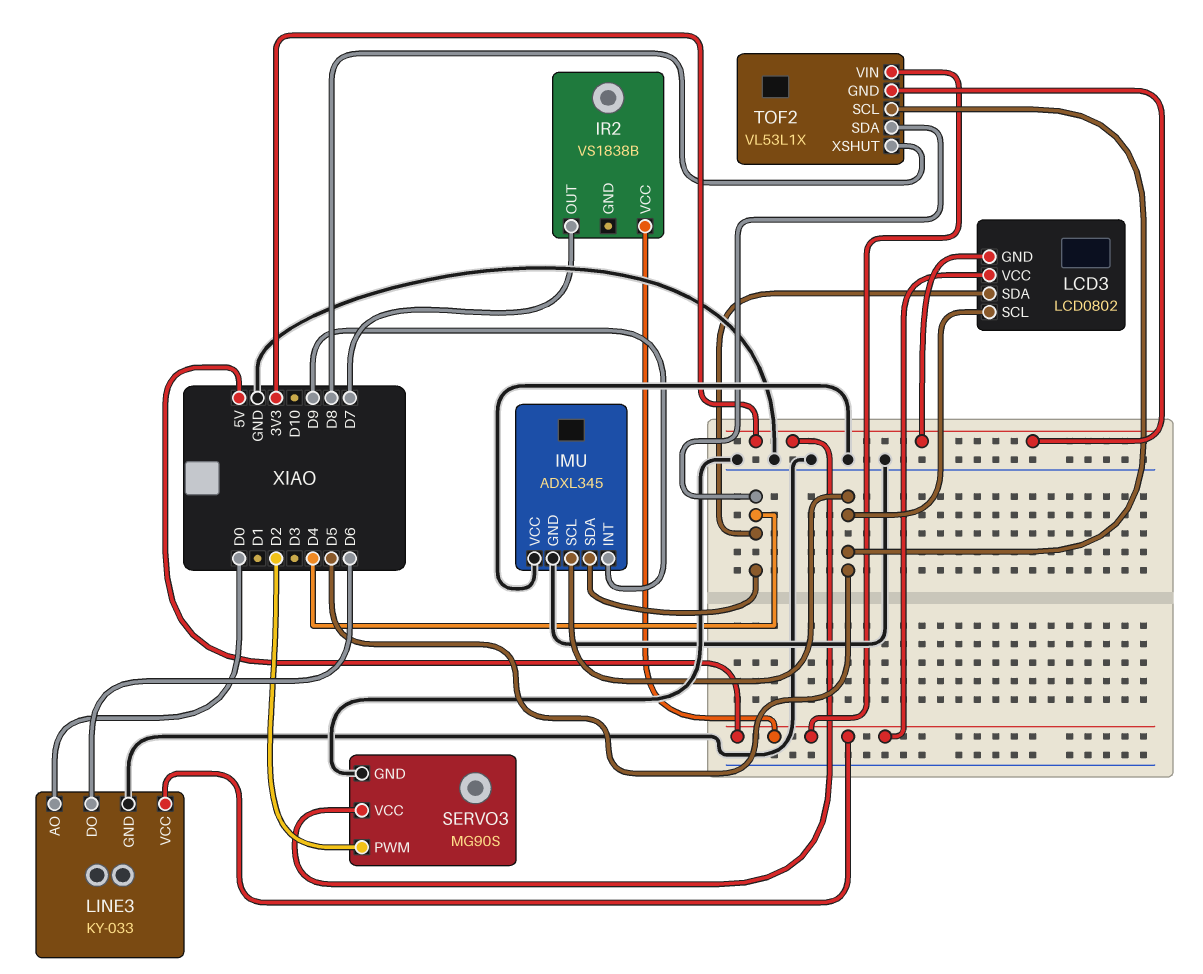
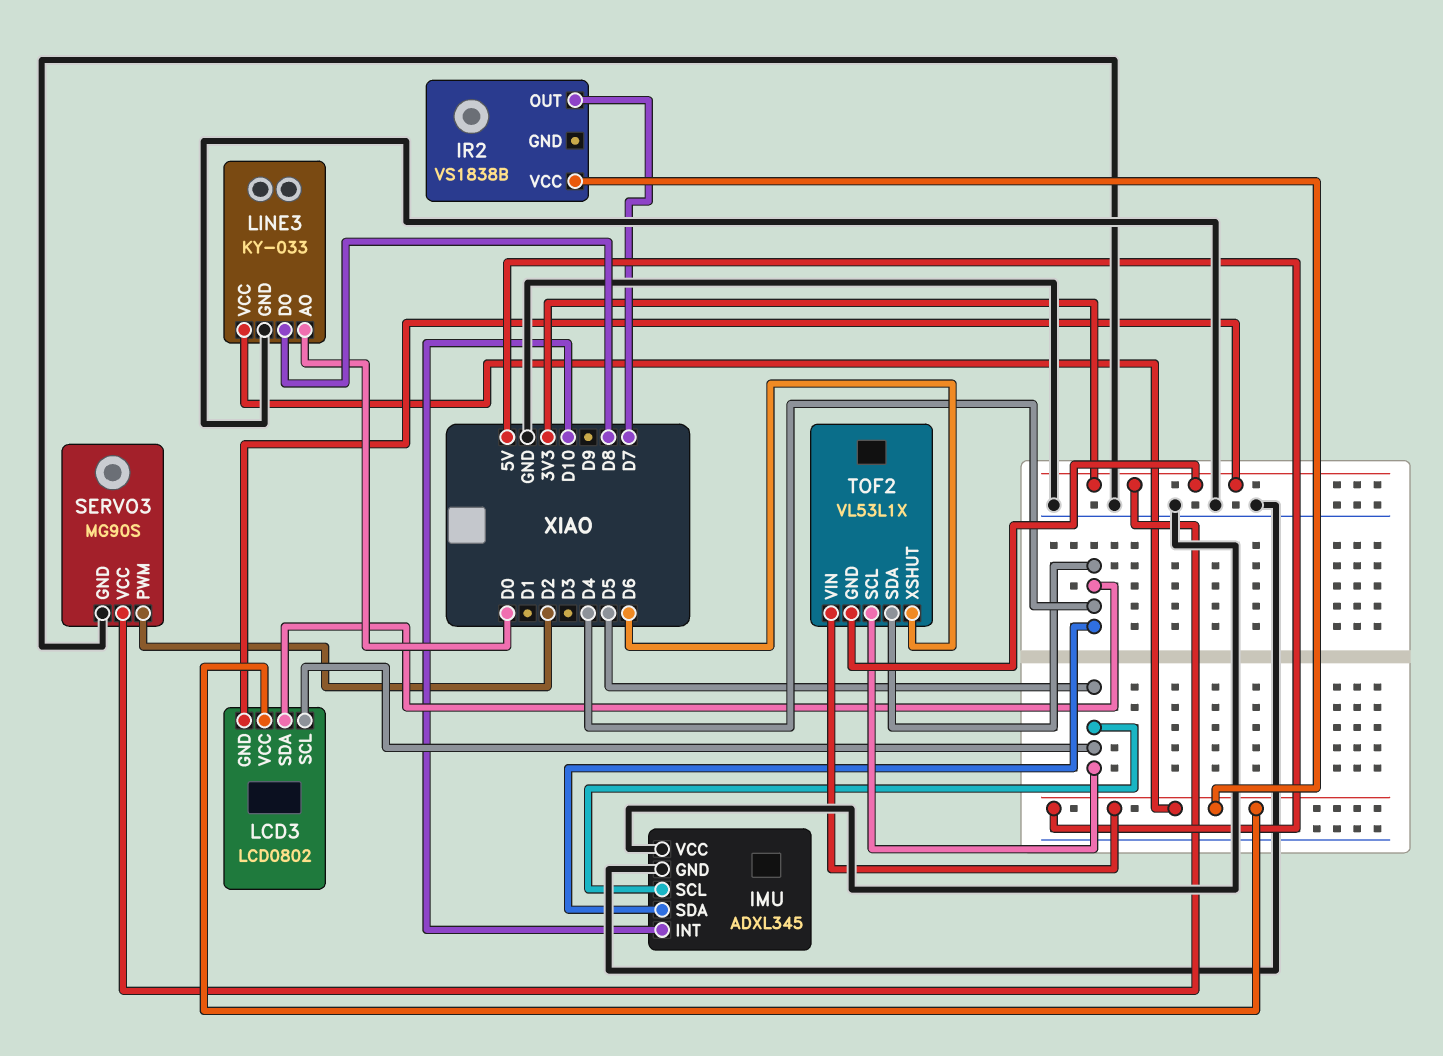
IMU pin INT: D9 -> D10
LINE3 pin DO: D6 -> D8
TOF2 pin XSHUT: D8 -> D6

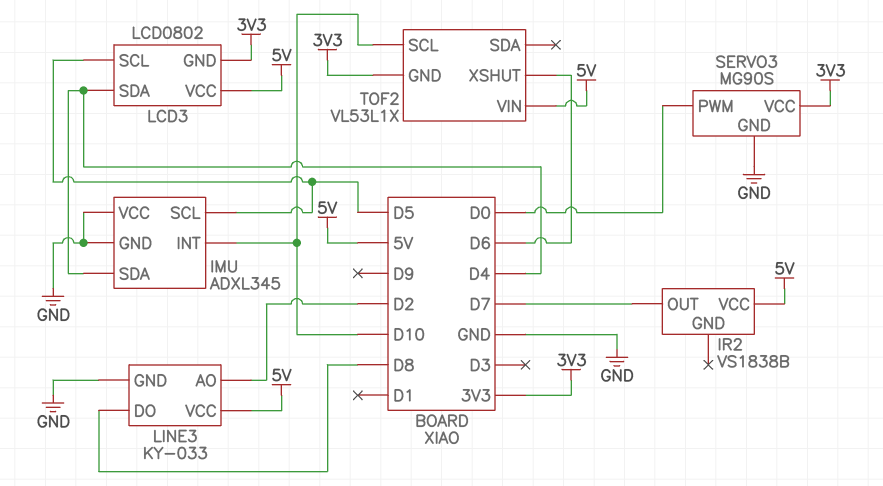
LINE3 pin AO: D0 -> D2
SERVO3 pin PWM: D2 -> D0
TOF2 pin SCL: D5 -> D10
TOF2 pin SDA: D4 -> none

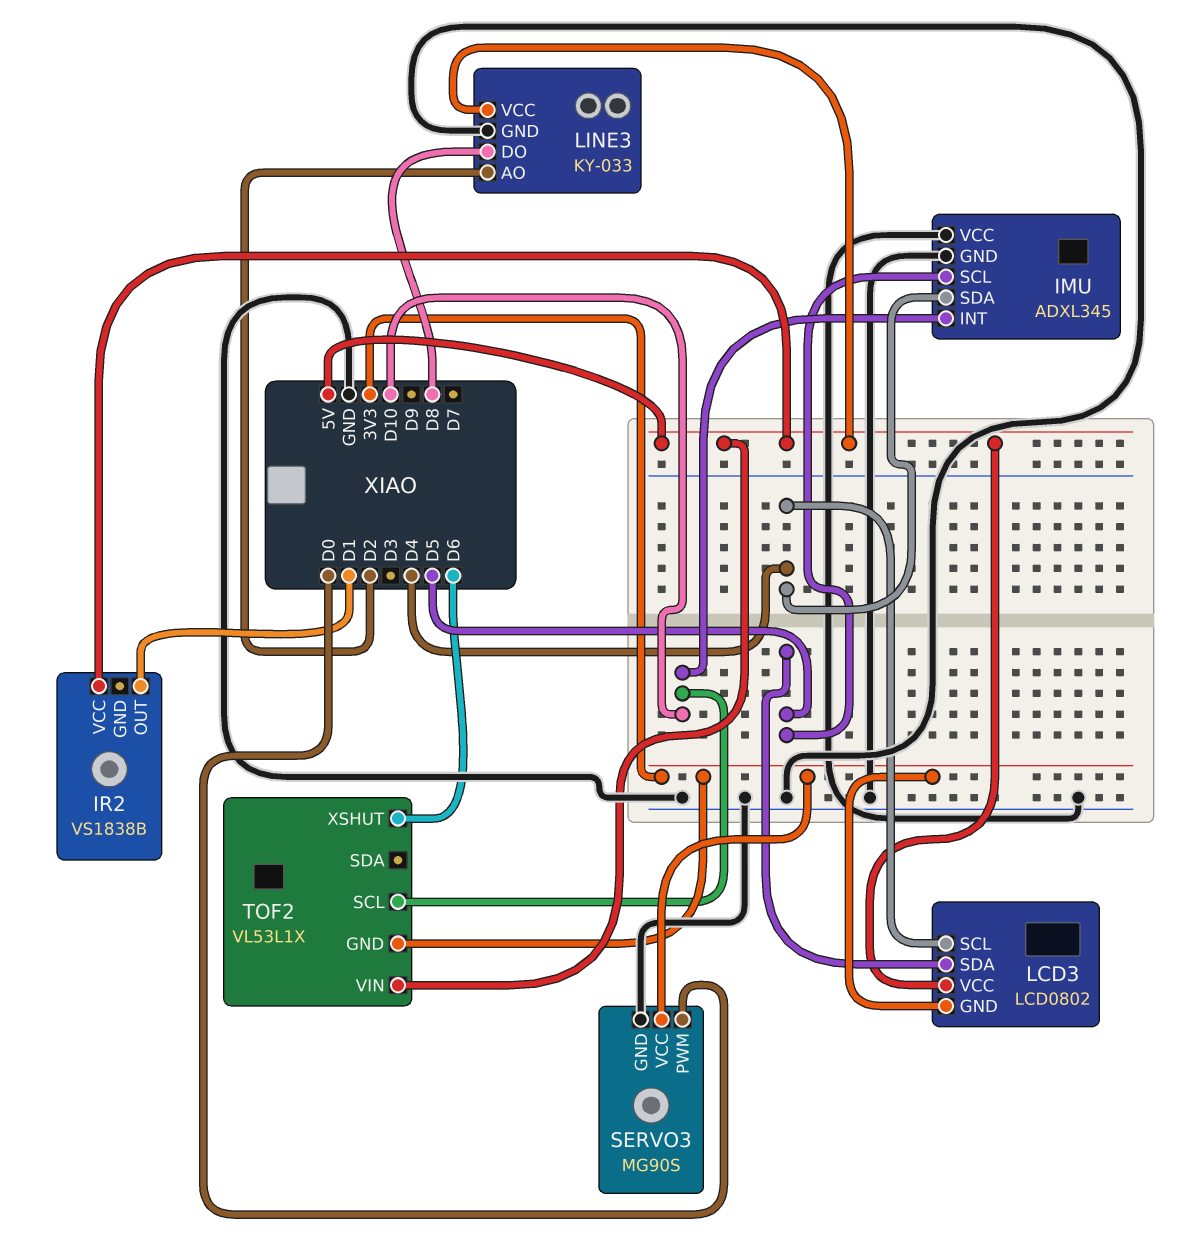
IR2 pin OUT: D7 -> D1
LCD3 pin SCL: D5 -> D4
LCD3 pin SDA: D4 -> D5

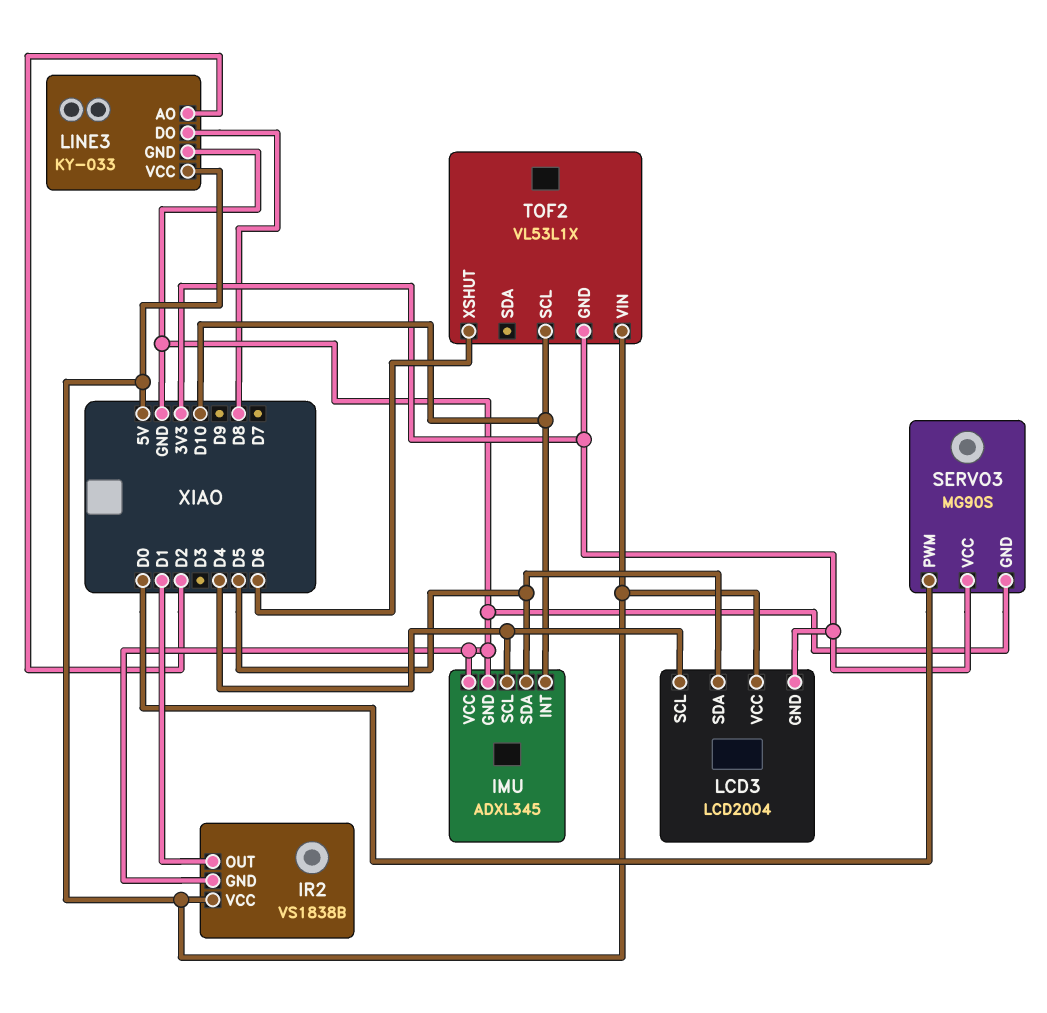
IMU pin SCL: D5 -> D4
IMU pin SDA: D4 -> D5
IR2 pin GND: none -> GND
LCD3: LCD0802 -> LCD2004

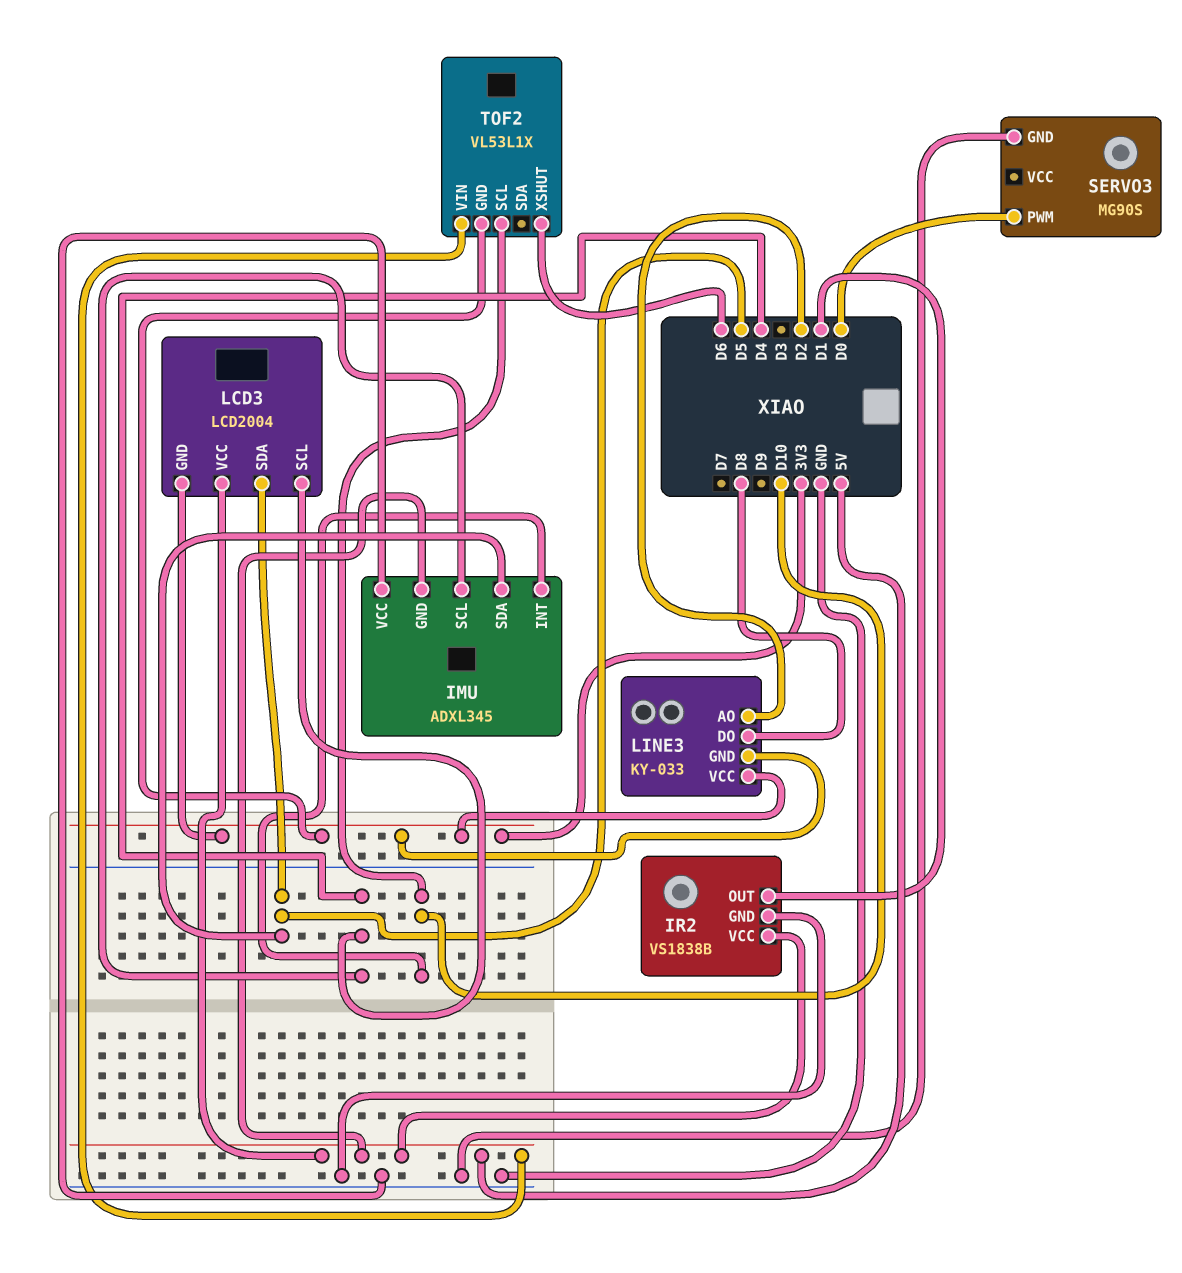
IMU pin GND: GND -> 5V
LINE3 pin GND: GND -> 3V3
LINE3 pin VCC: 5V -> 3V3
SERVO3 pin VCC: 3V3 -> none

